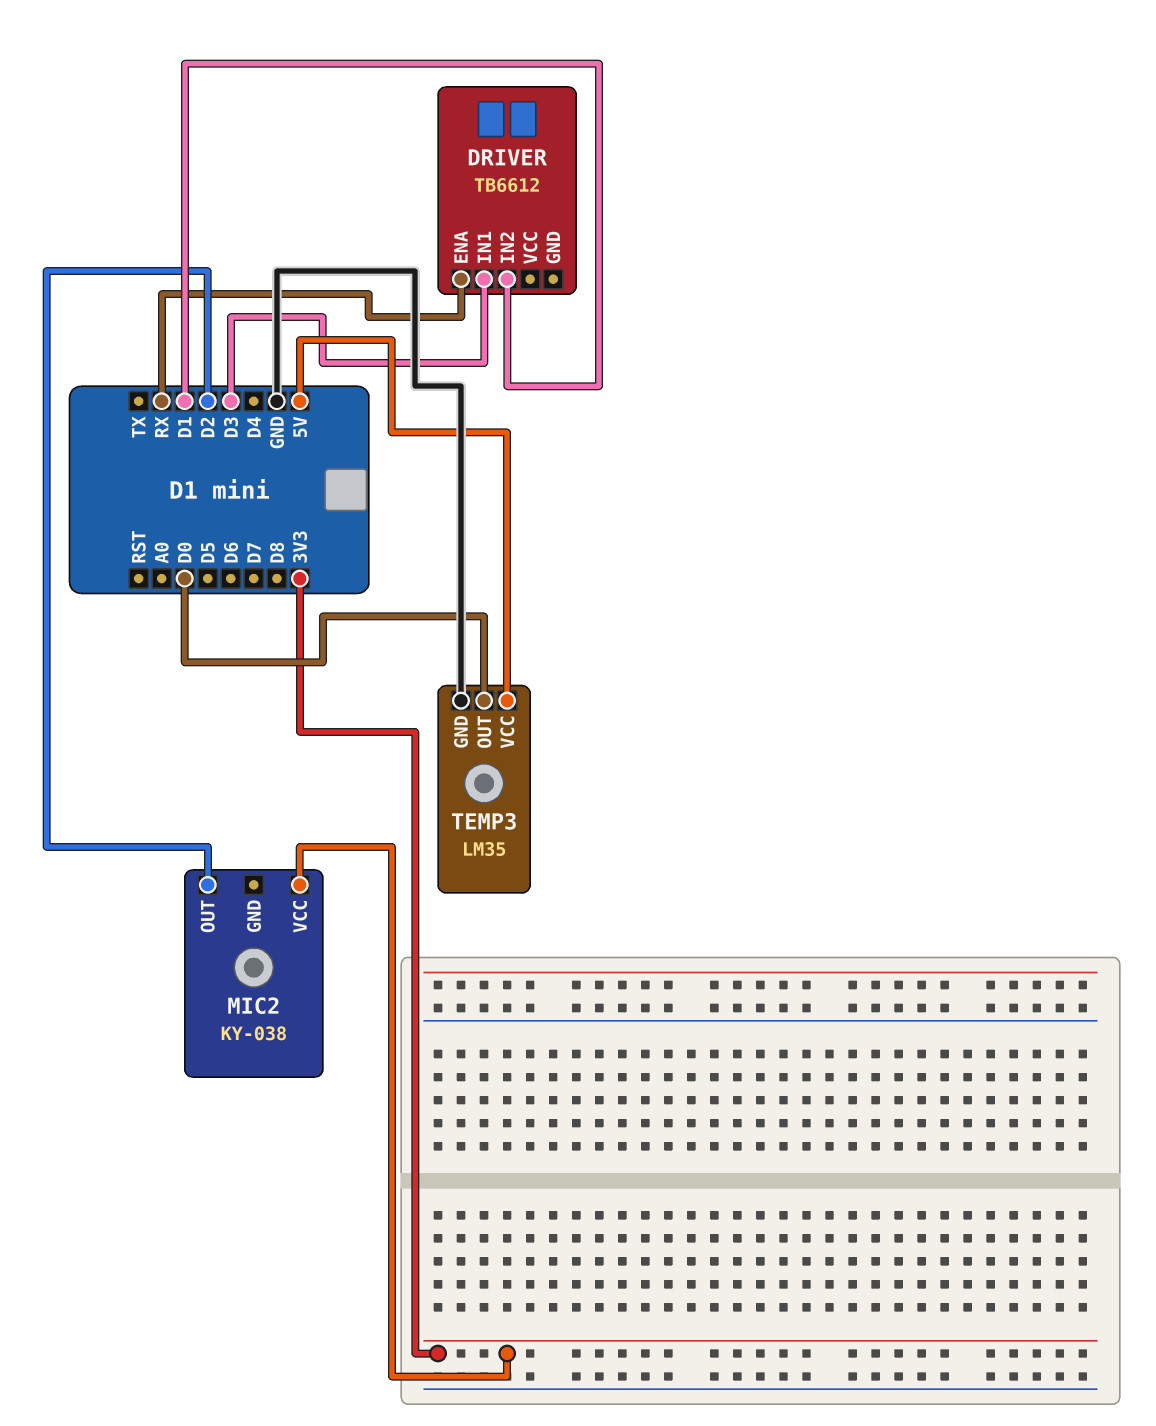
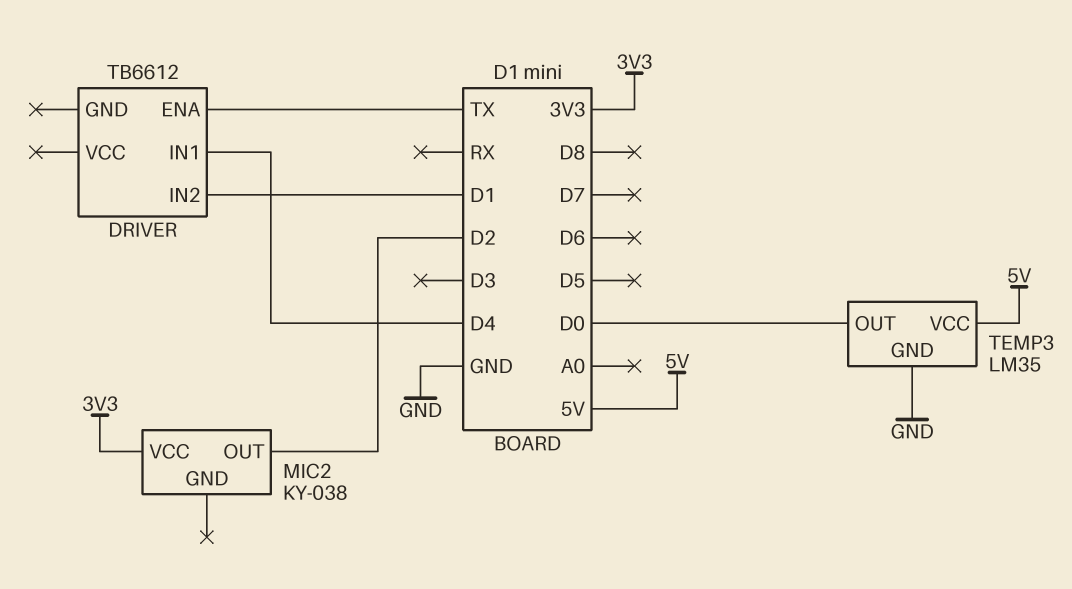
DRIVER pin ENA: RX -> TX
DRIVER pin IN1: D3 -> D4

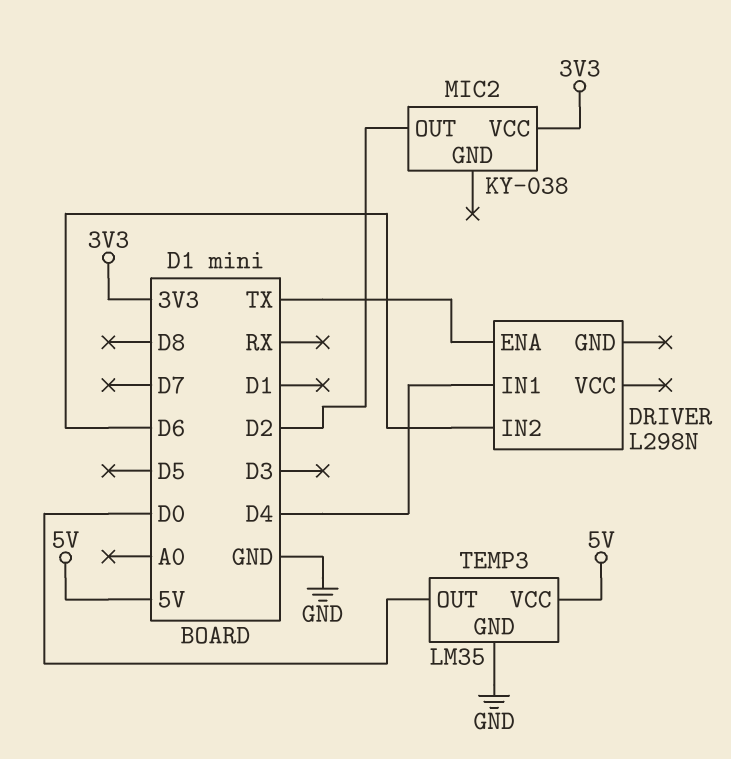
DRIVER: TB6612 -> L298N
DRIVER pin IN2: D1 -> D6

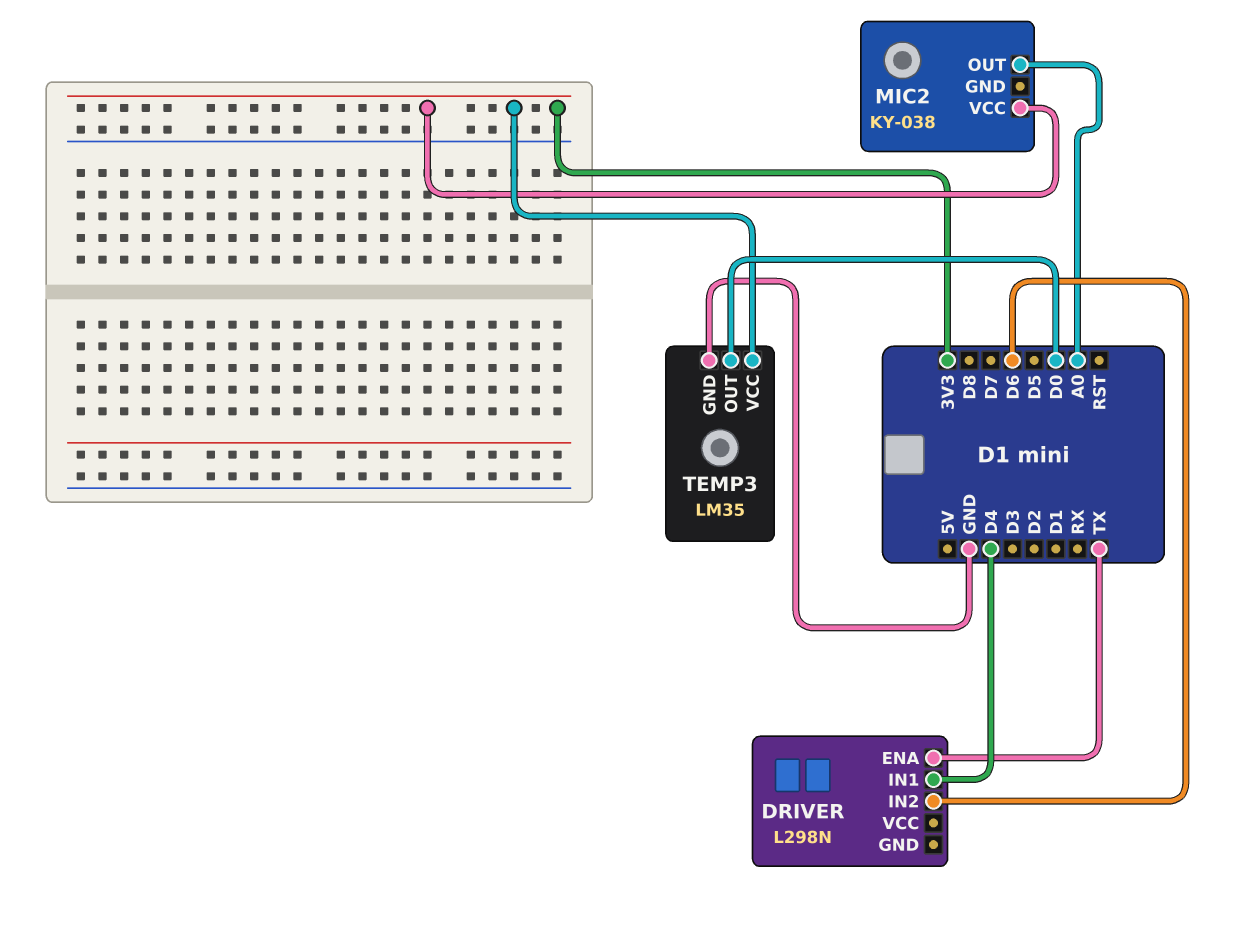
MIC2 pin OUT: D2 -> A0
TEMP3 pin VCC: 5V -> 3V3

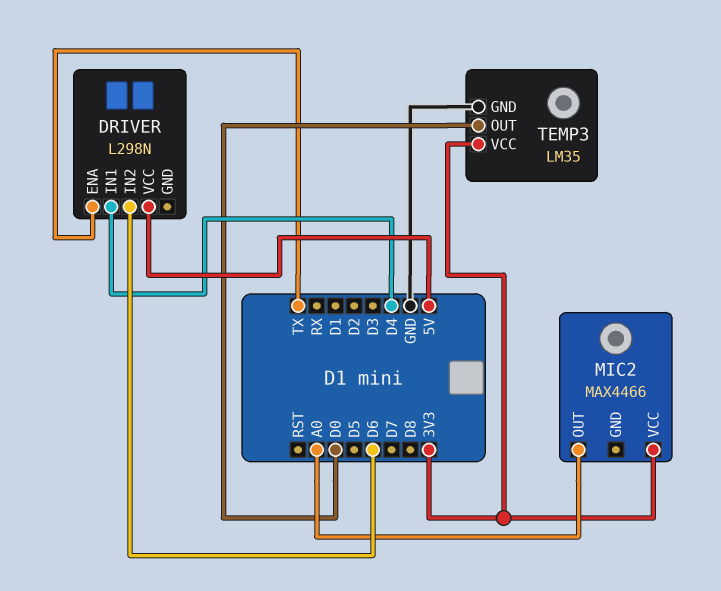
DRIVER pin VCC: none -> 5V
MIC2: KY-038 -> MAX4466

